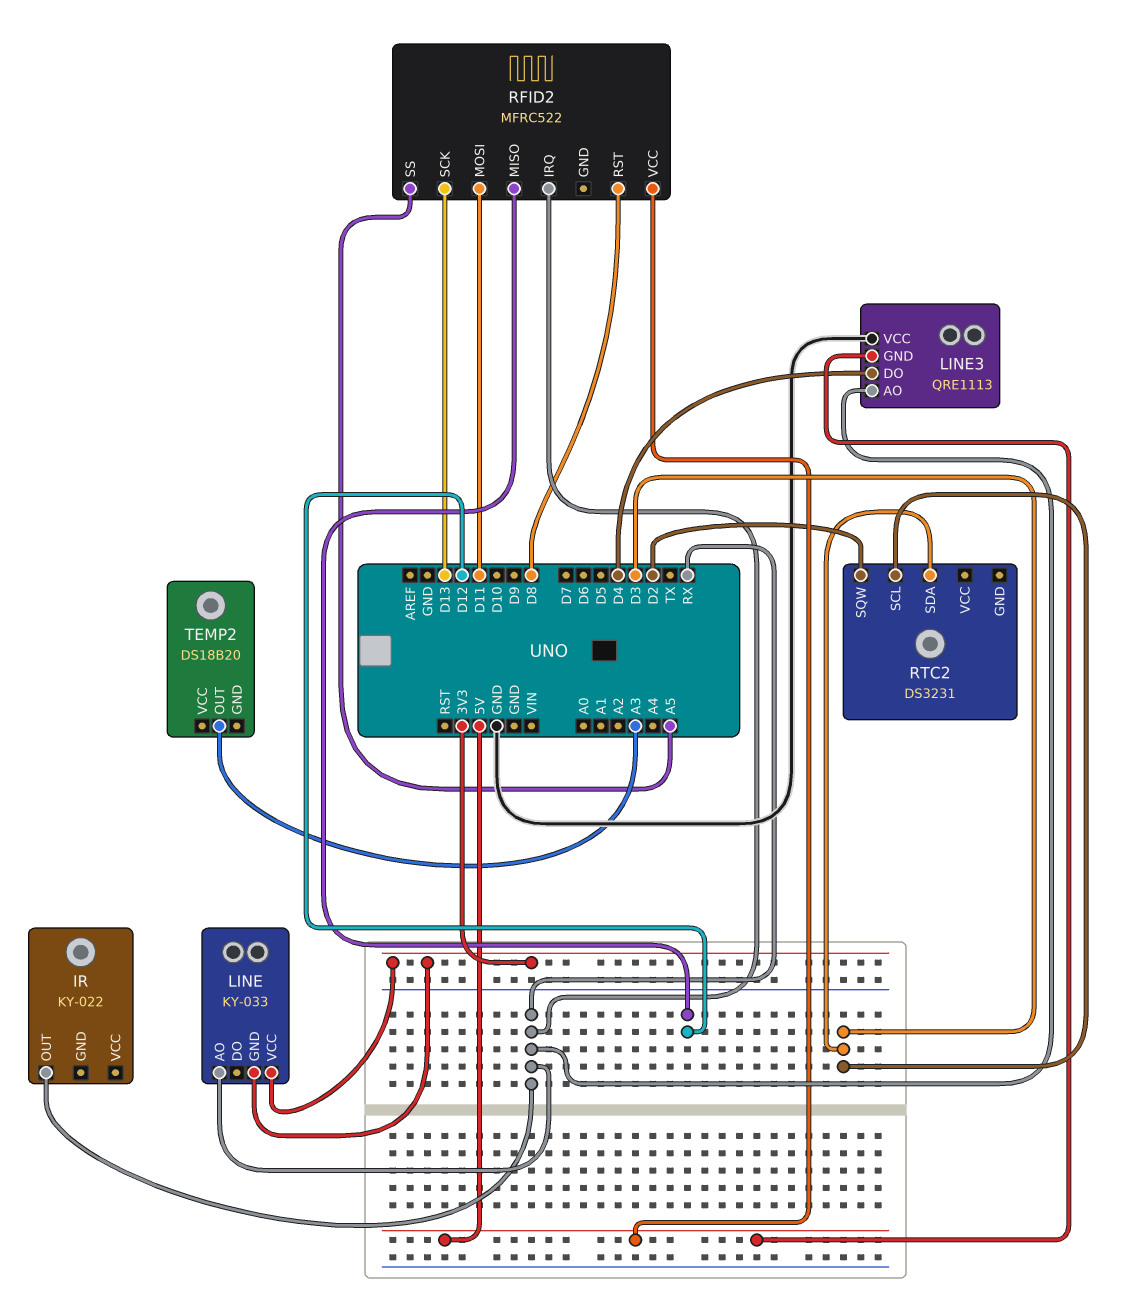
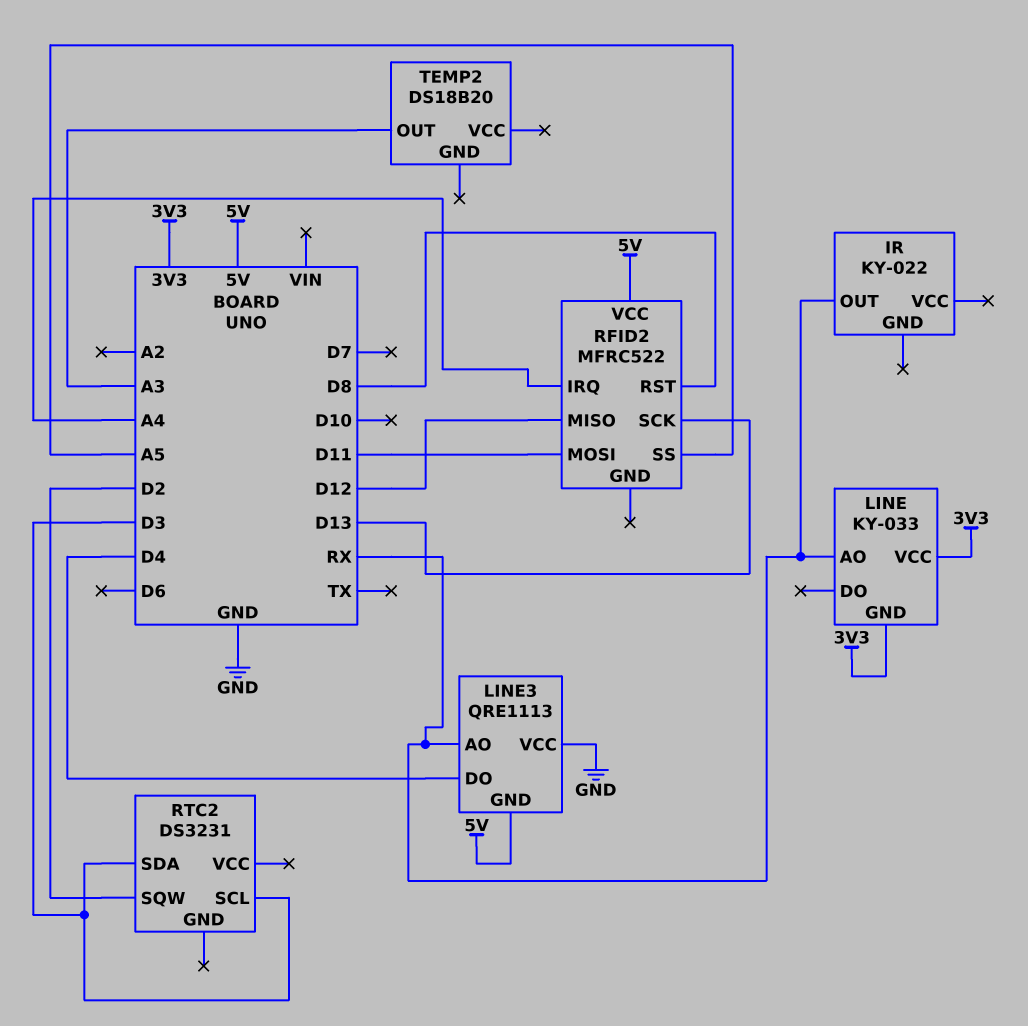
RFID2 pin IRQ: RX -> A4

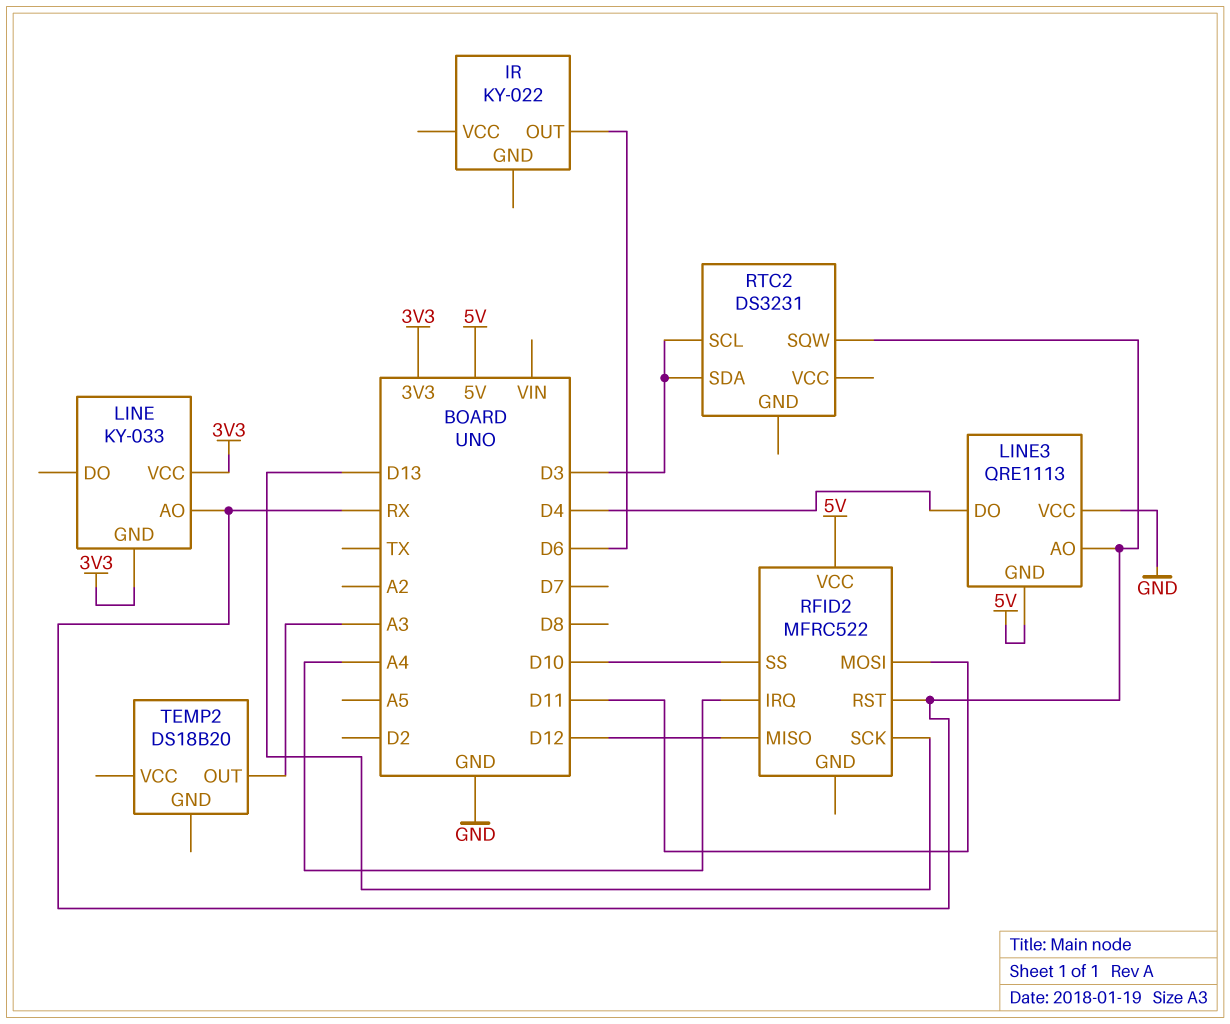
IR pin OUT: RX -> D6
RFID2 pin RST: D8 -> RX
RFID2 pin SS: A5 -> D10
RTC2 pin SQW: D2 -> RX

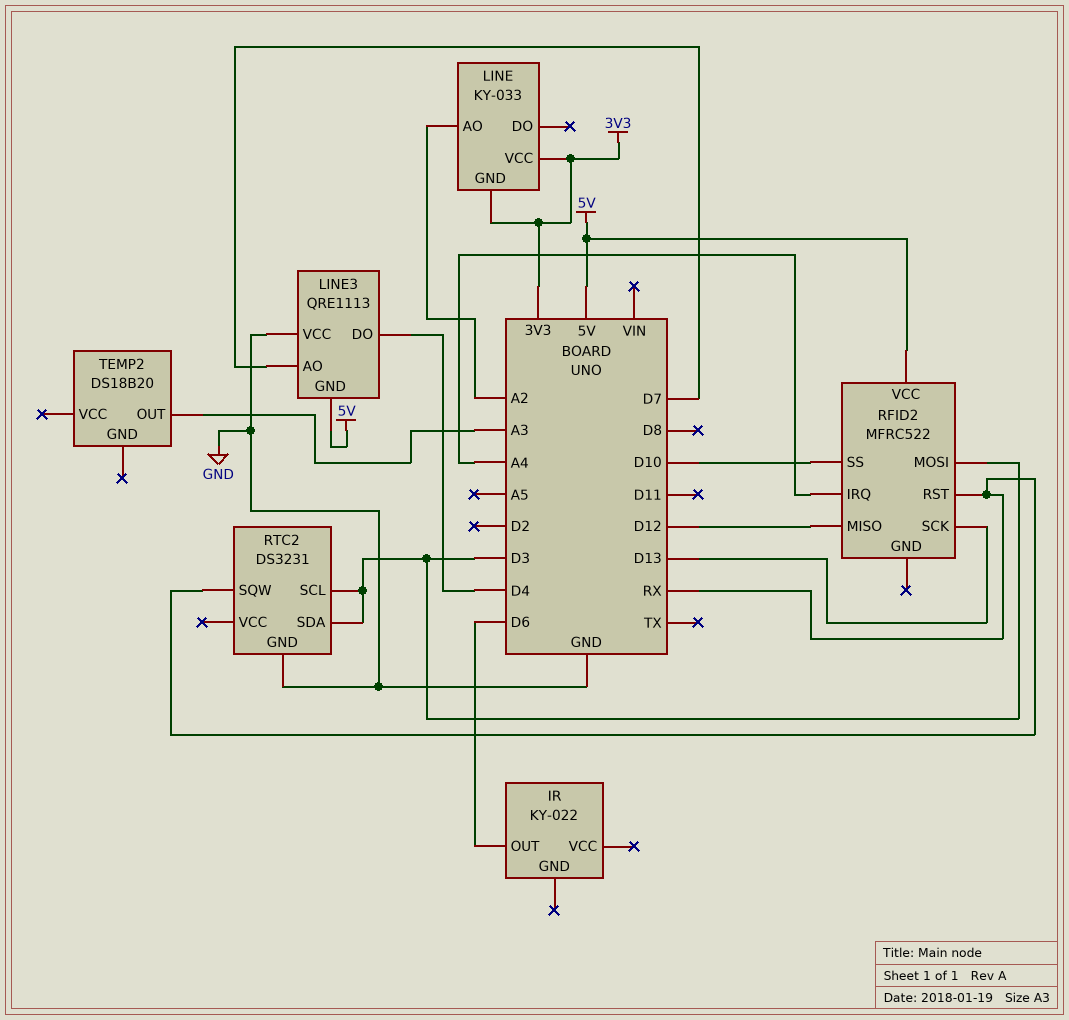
LINE pin AO: RX -> A2
LINE3 pin AO: RX -> D7
RFID2 pin MOSI: D11 -> D3
RTC2 pin GND: none -> GND

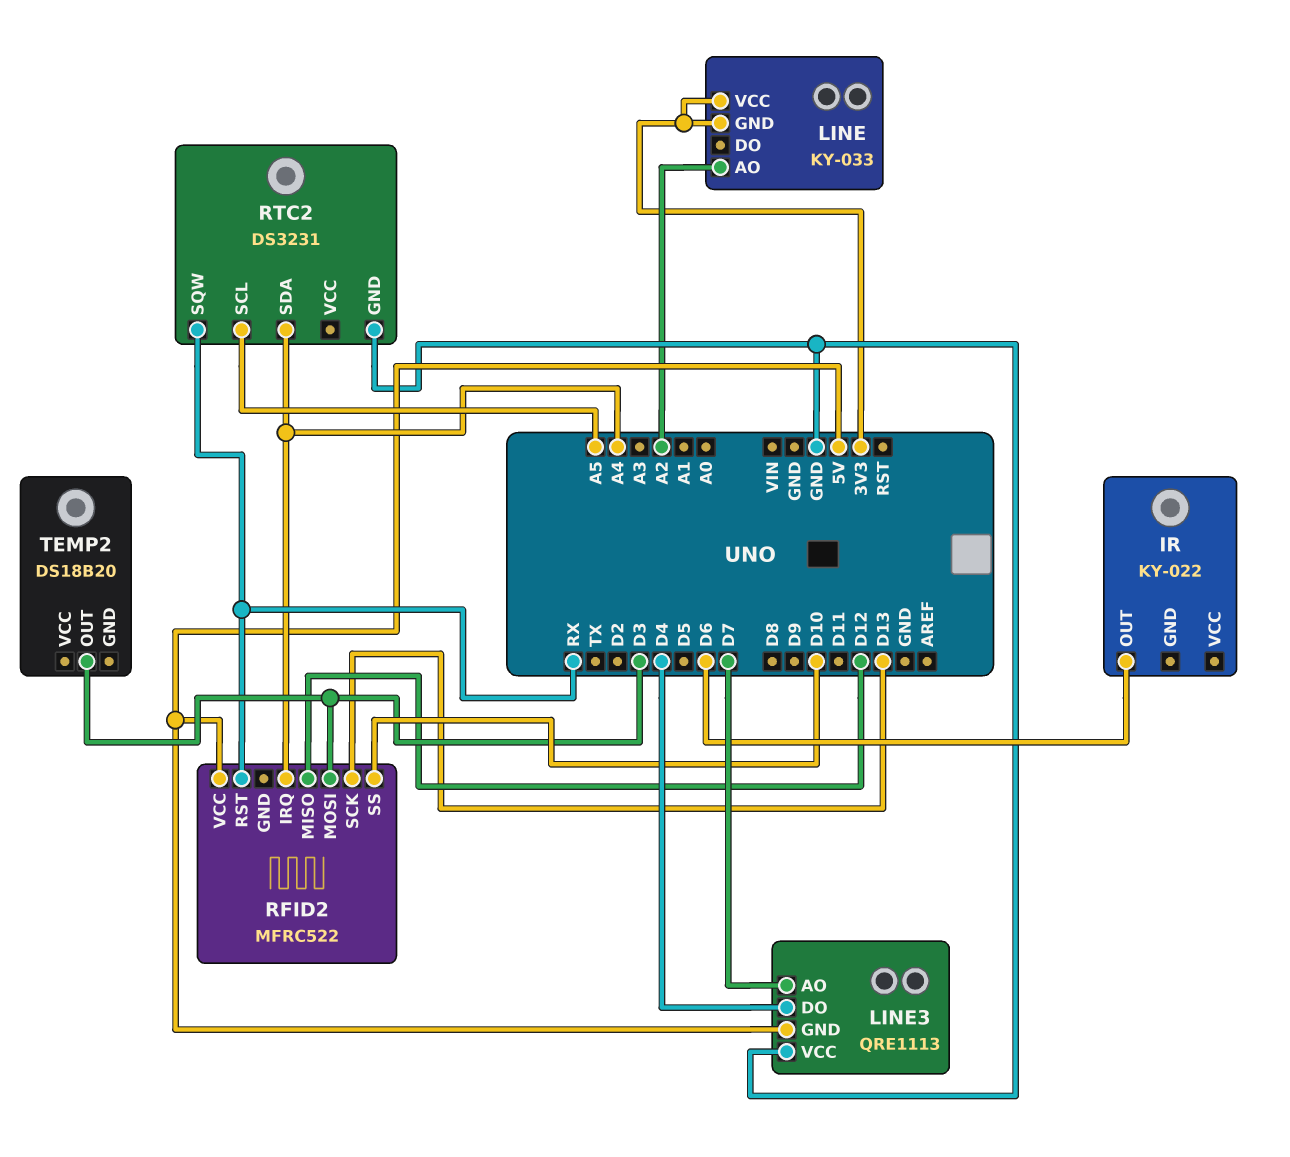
RTC2 pin SCL: D3 -> A5
RTC2 pin SDA: D3 -> A4
TEMP2 pin OUT: A3 -> D3

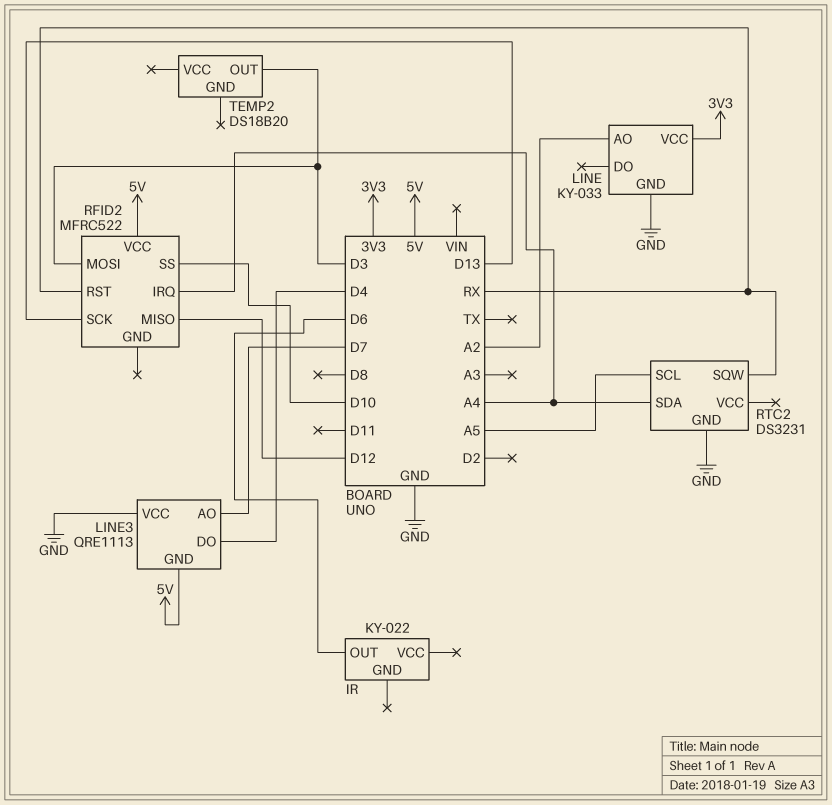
LINE pin GND: 3V3 -> GND

